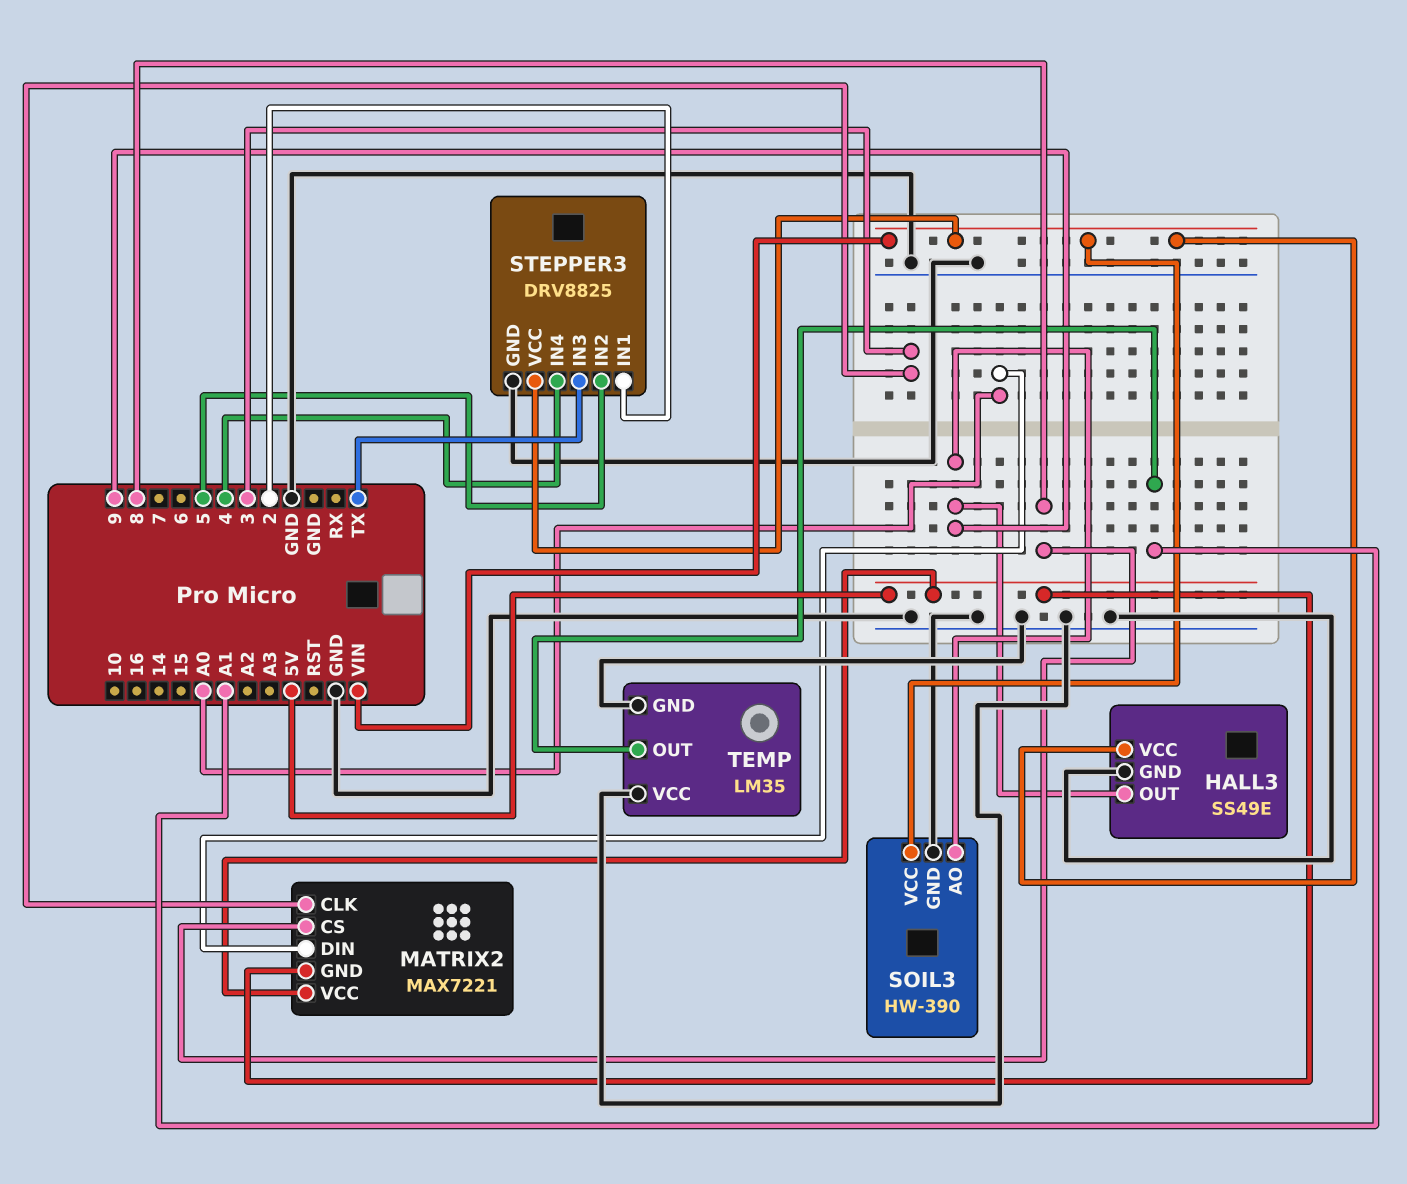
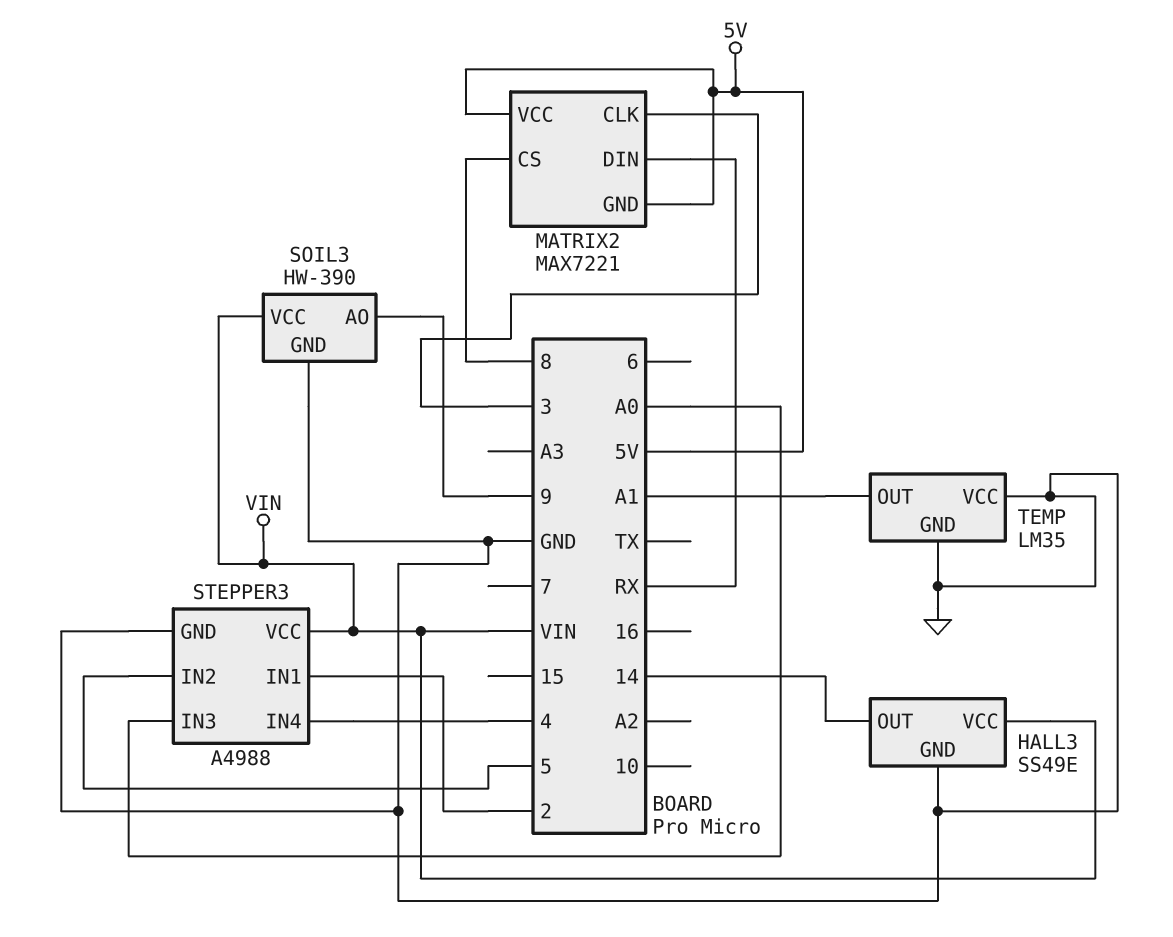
HALL3 pin OUT: 9 -> 14
MATRIX2 pin DIN: A0 -> RX
STEPPER3: DRV8825 -> A4988
STEPPER3 pin IN3: TX -> A0

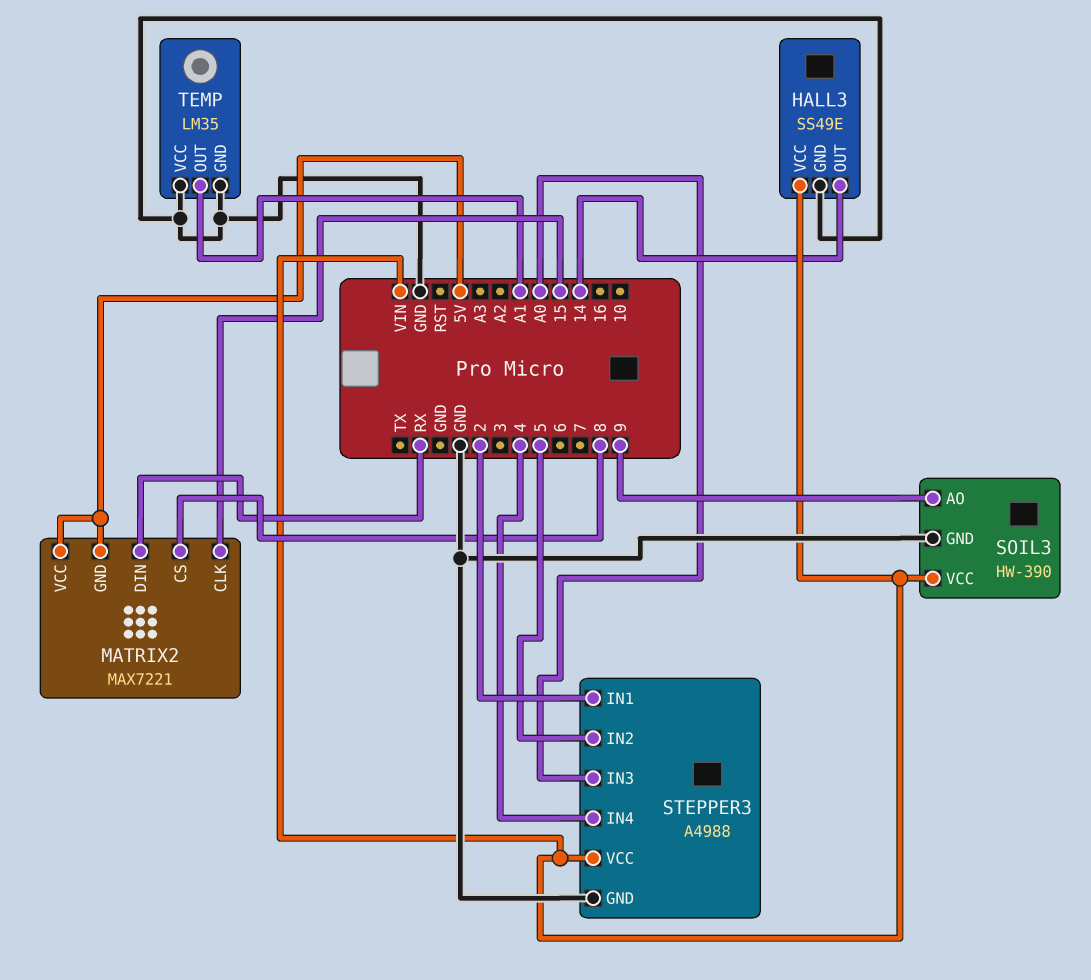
MATRIX2 pin CLK: 3 -> 15

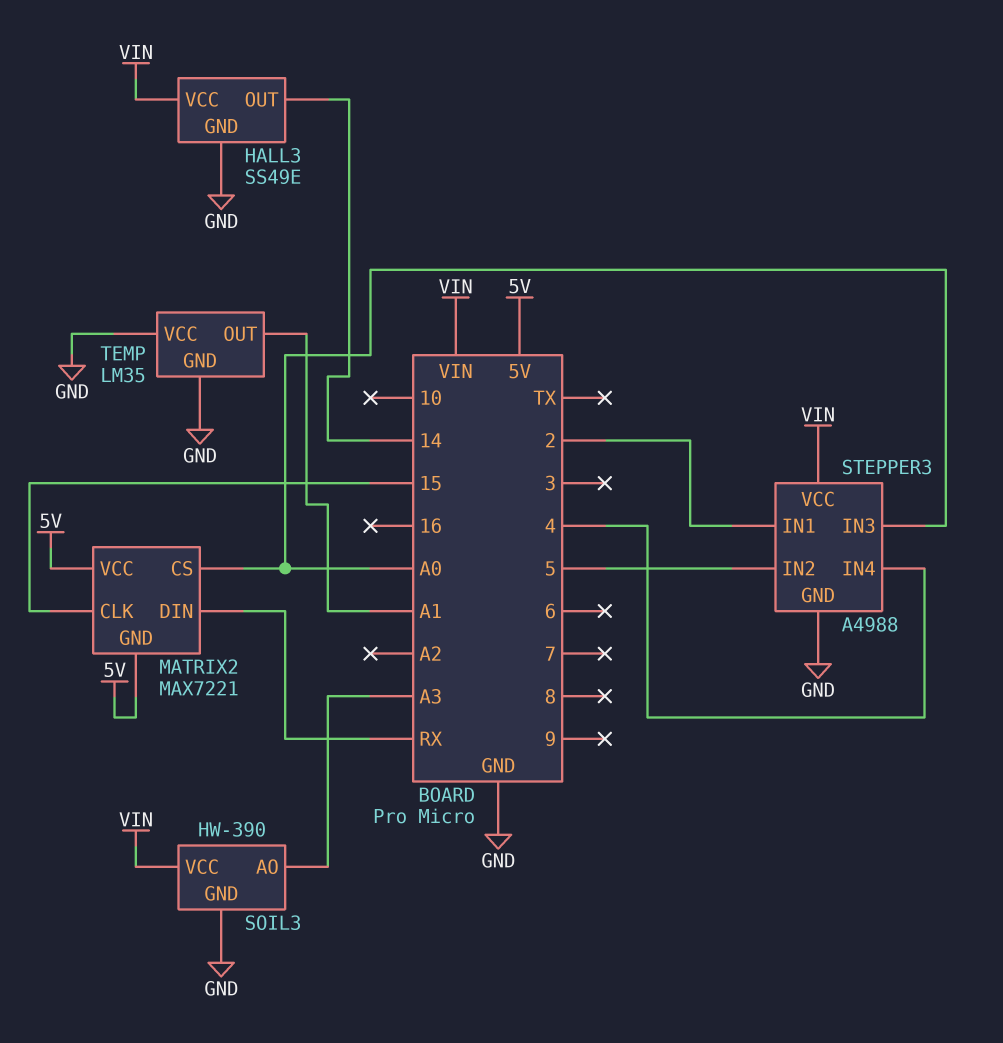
MATRIX2 pin CS: 8 -> A0
SOIL3 pin AO: 9 -> A3

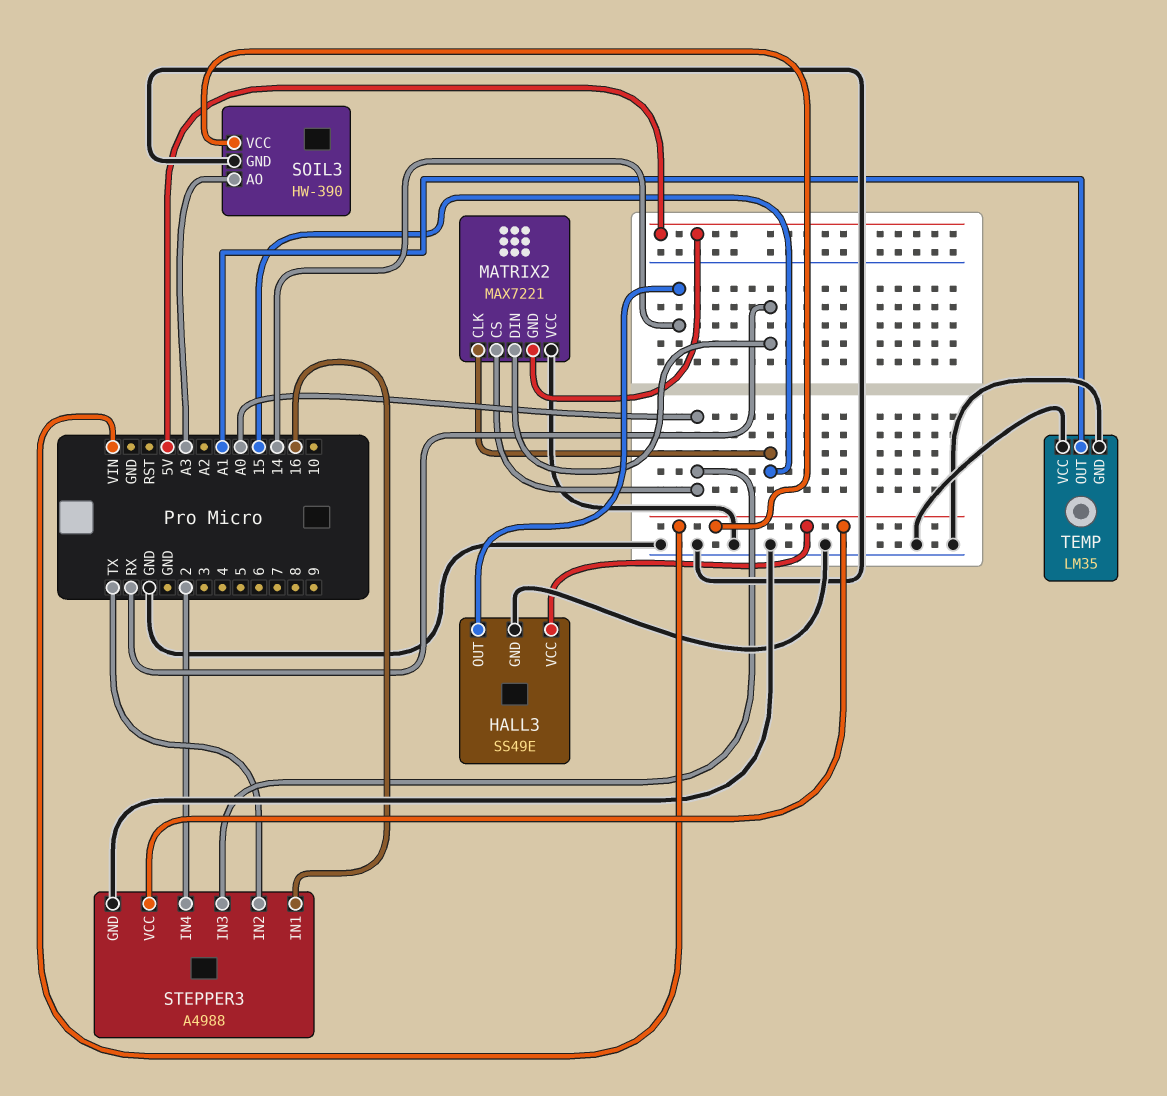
MATRIX2 pin VCC: 5V -> GND
STEPPER3 pin IN1: 2 -> 16
STEPPER3 pin IN2: 5 -> TX
STEPPER3 pin IN4: 4 -> 2

